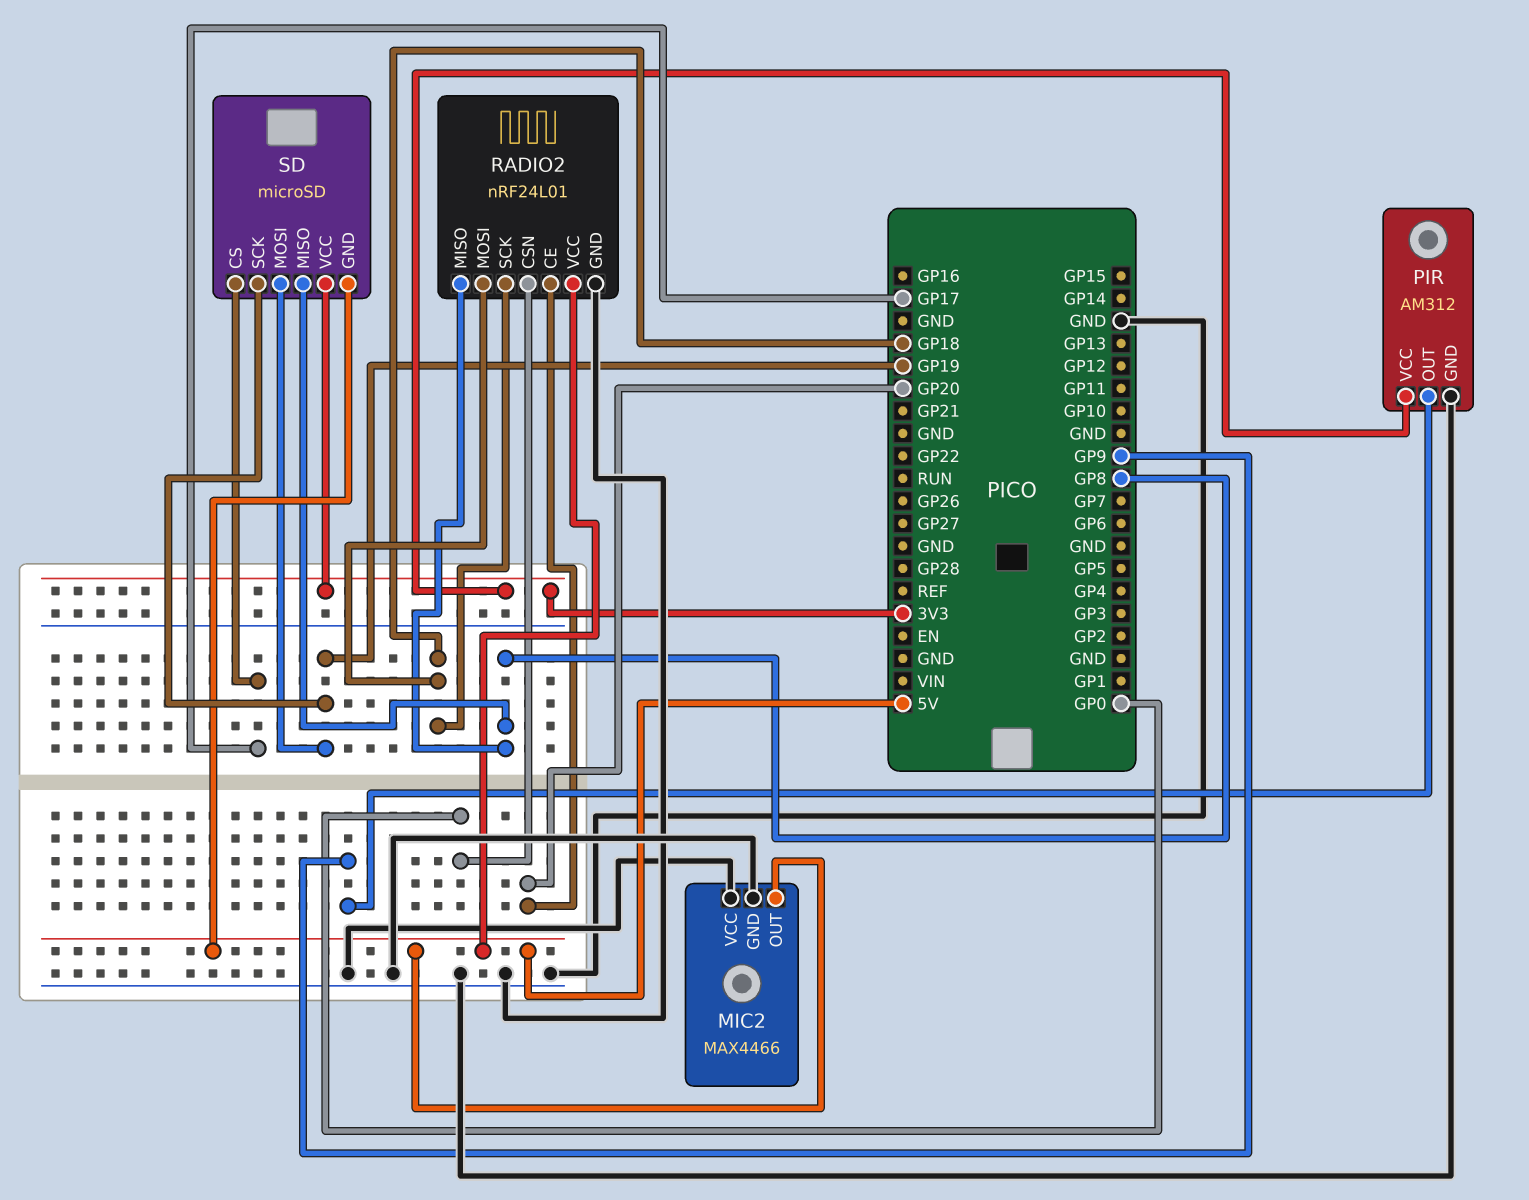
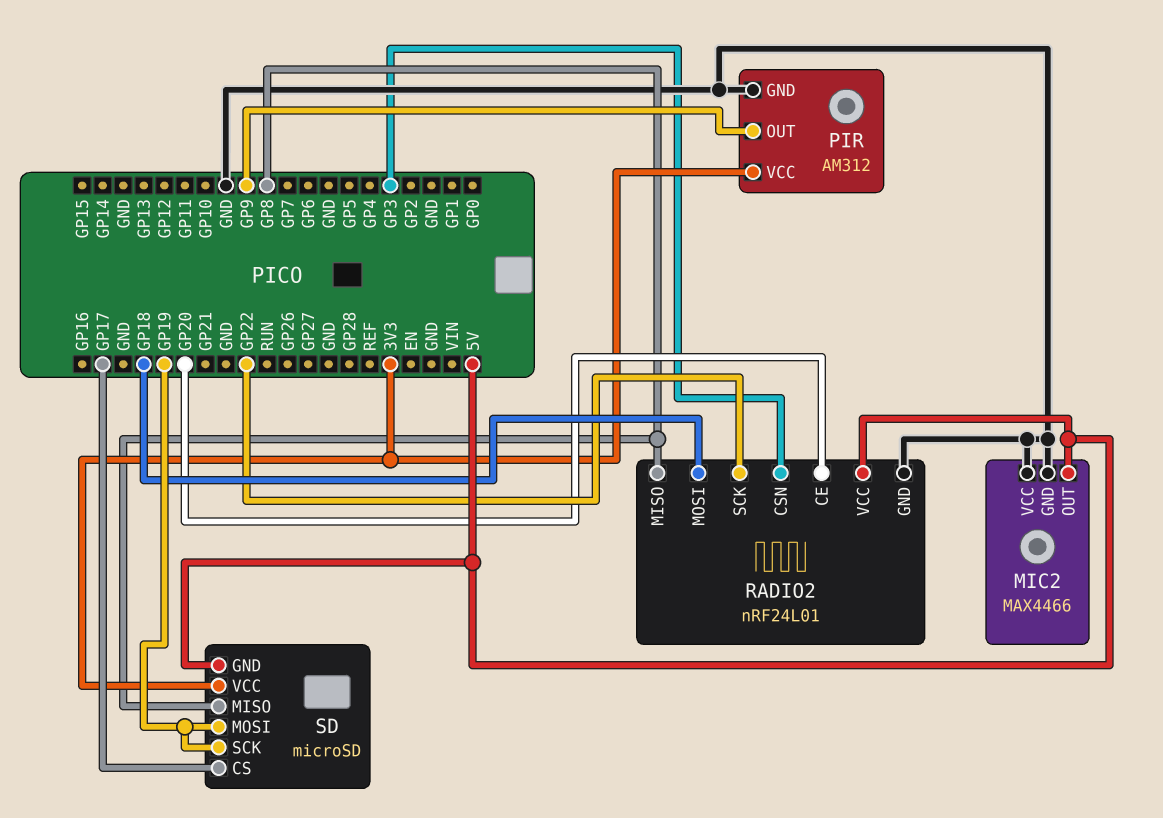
RADIO2 pin CSN: GP0 -> GP3
RADIO2 pin SCK: GP18 -> GP22

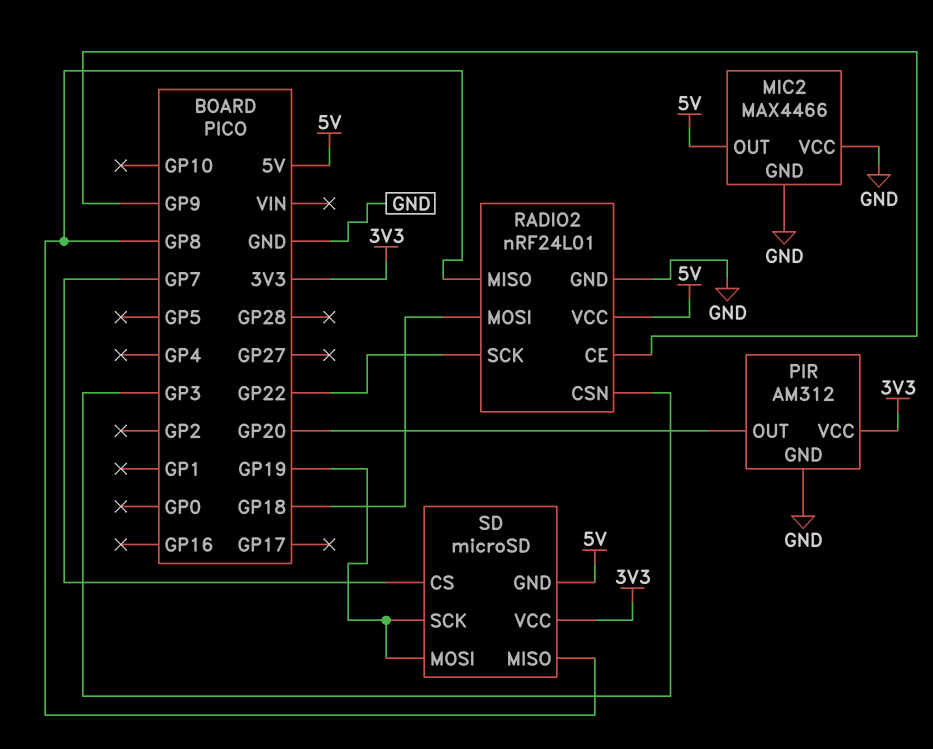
PIR pin OUT: GP9 -> GP20
RADIO2 pin CE: GP20 -> GP9
SD pin CS: GP17 -> GP7

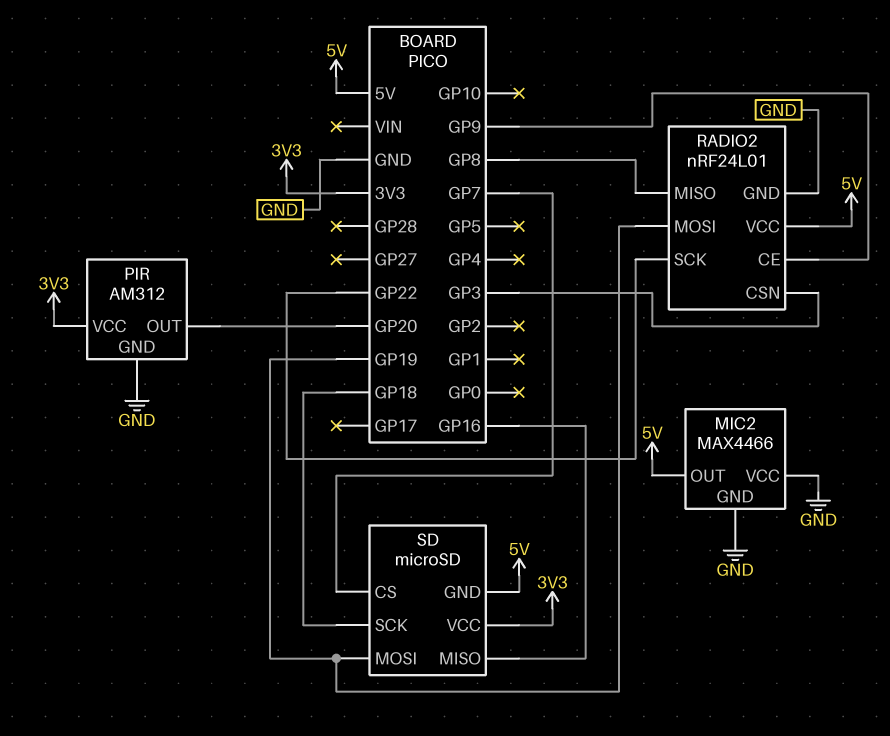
RADIO2 pin MOSI: GP18 -> GP19
SD pin MISO: GP8 -> GP16
SD pin SCK: GP19 -> GP18

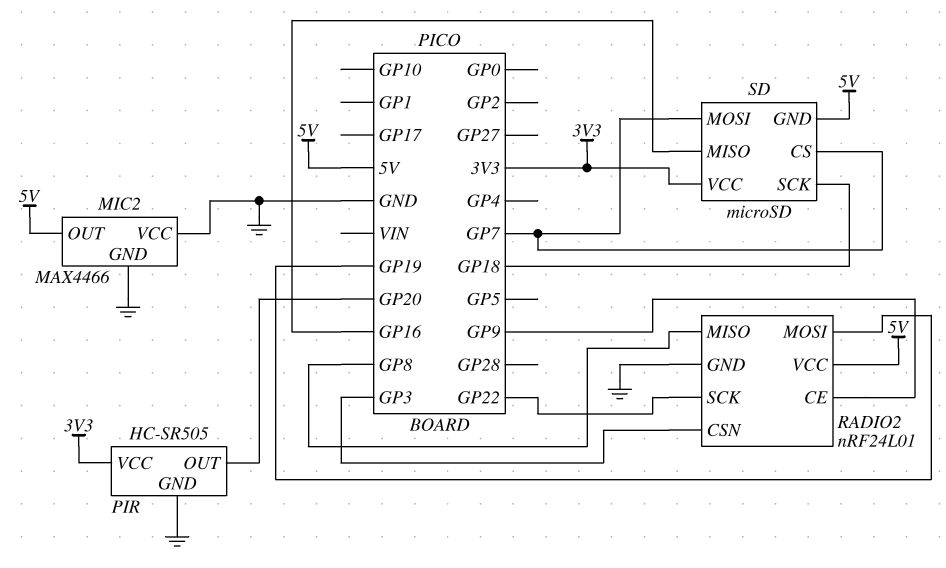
PIR: AM312 -> HC-SR505
SD pin MOSI: GP19 -> GP7

